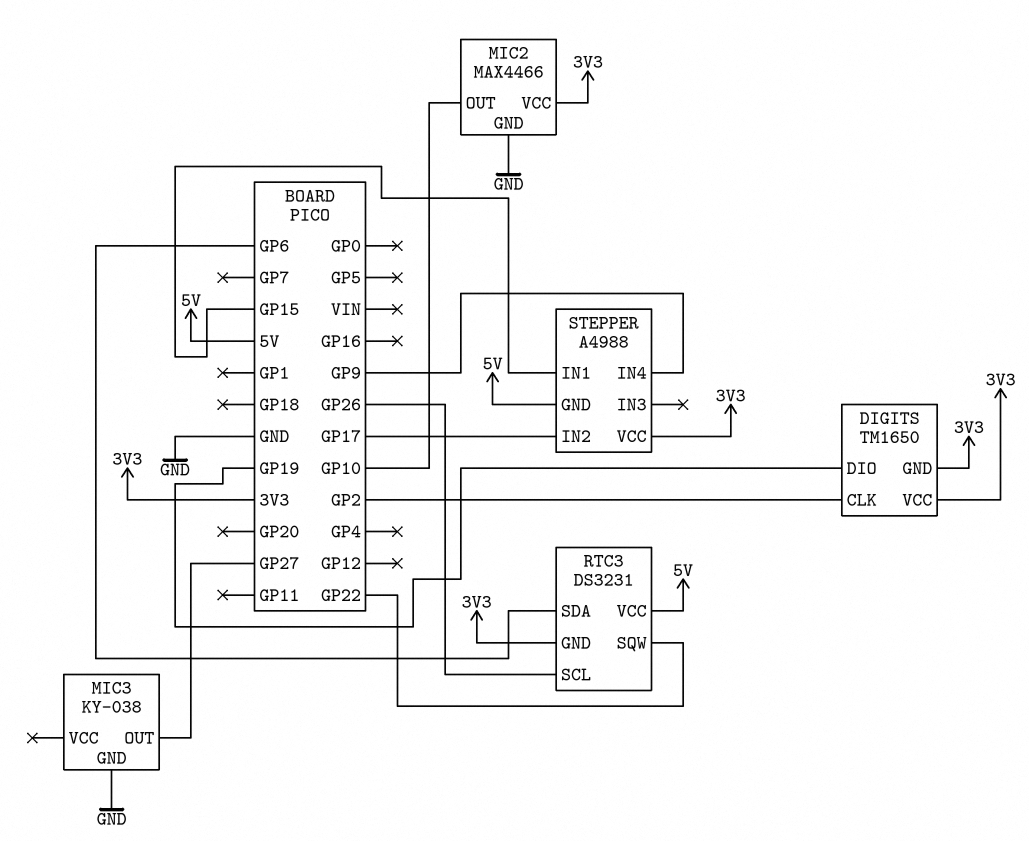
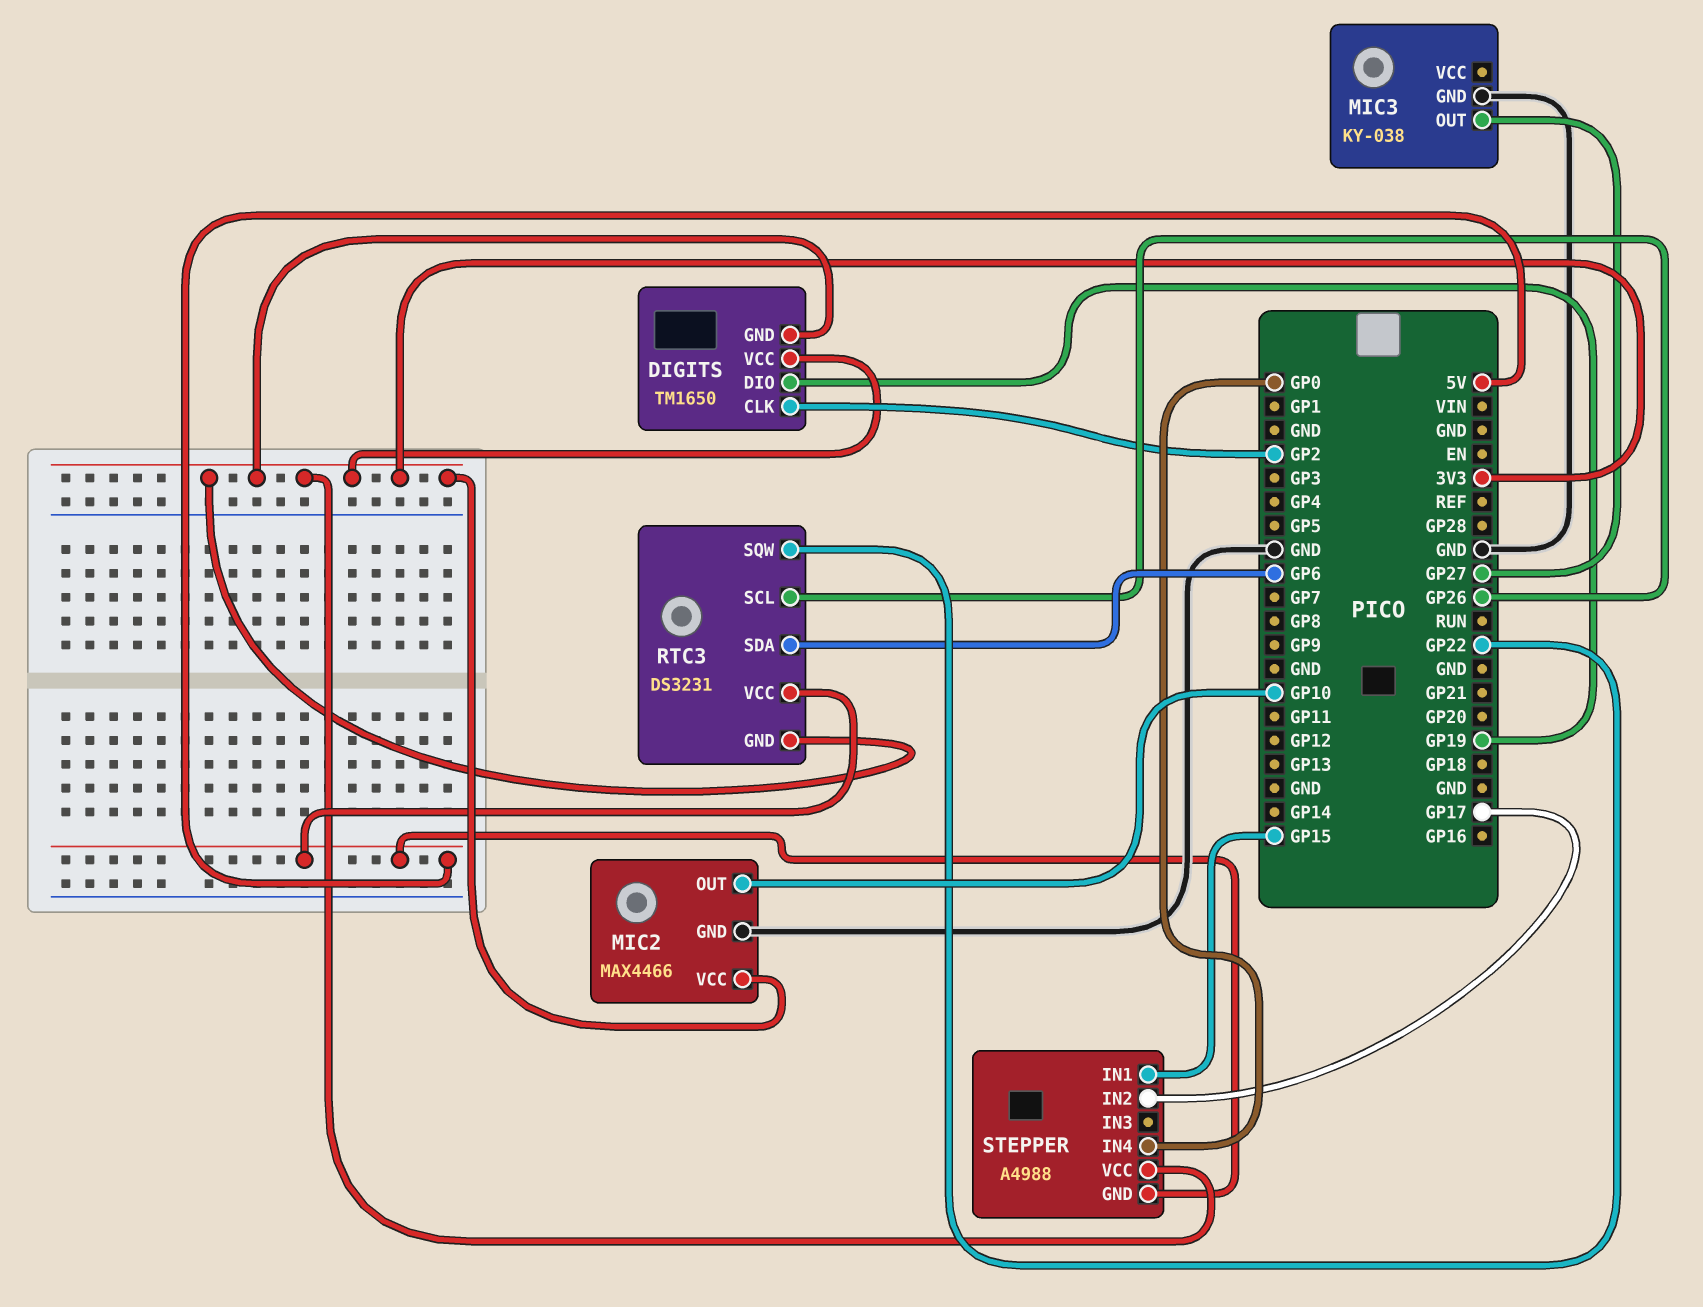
STEPPER pin IN4: GP9 -> GP0

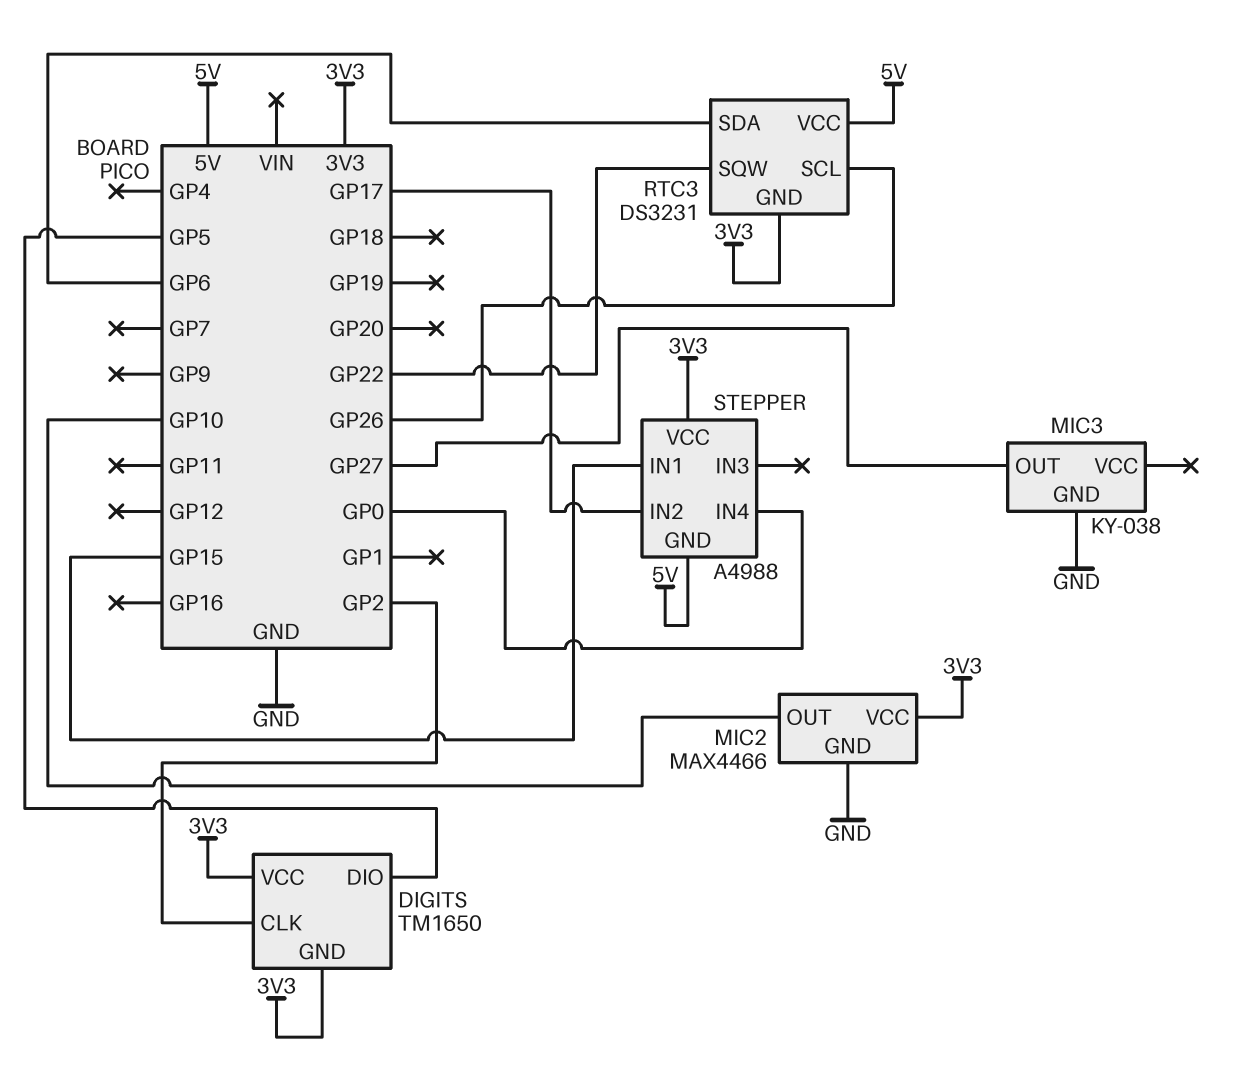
DIGITS pin DIO: GP19 -> GP5

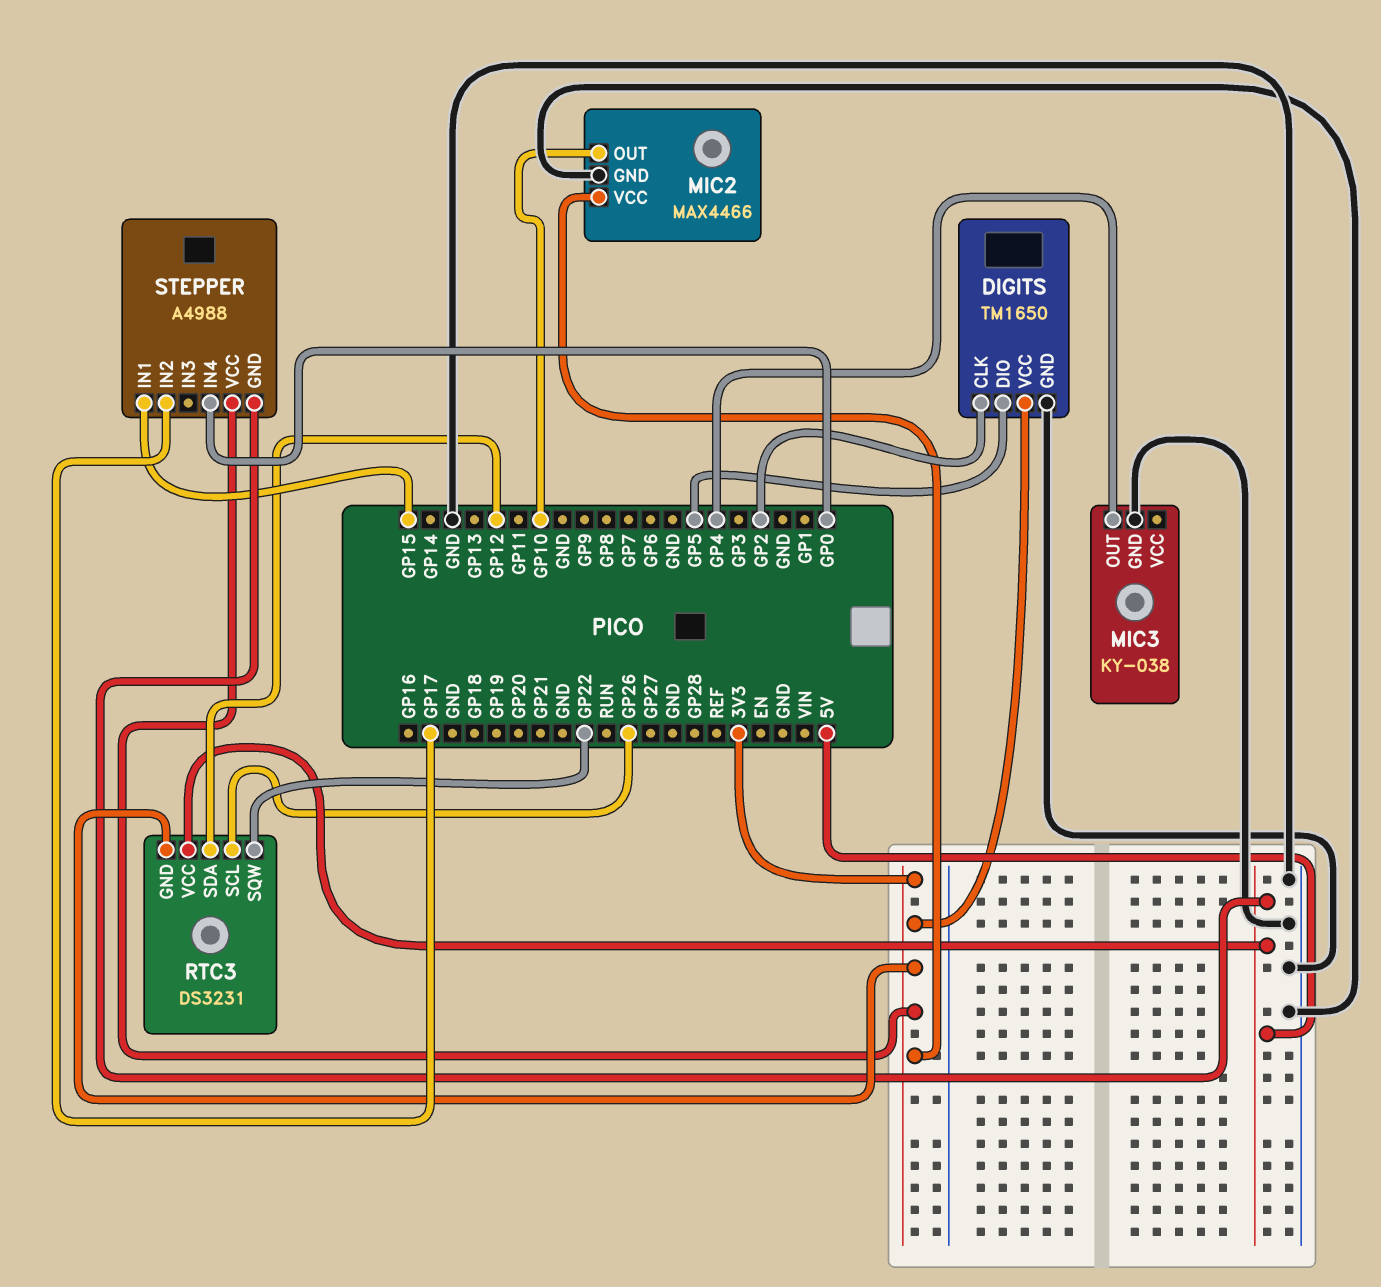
DIGITS pin GND: 3V3 -> GND
MIC3 pin OUT: GP27 -> GP4
RTC3 pin SDA: GP6 -> GP12

